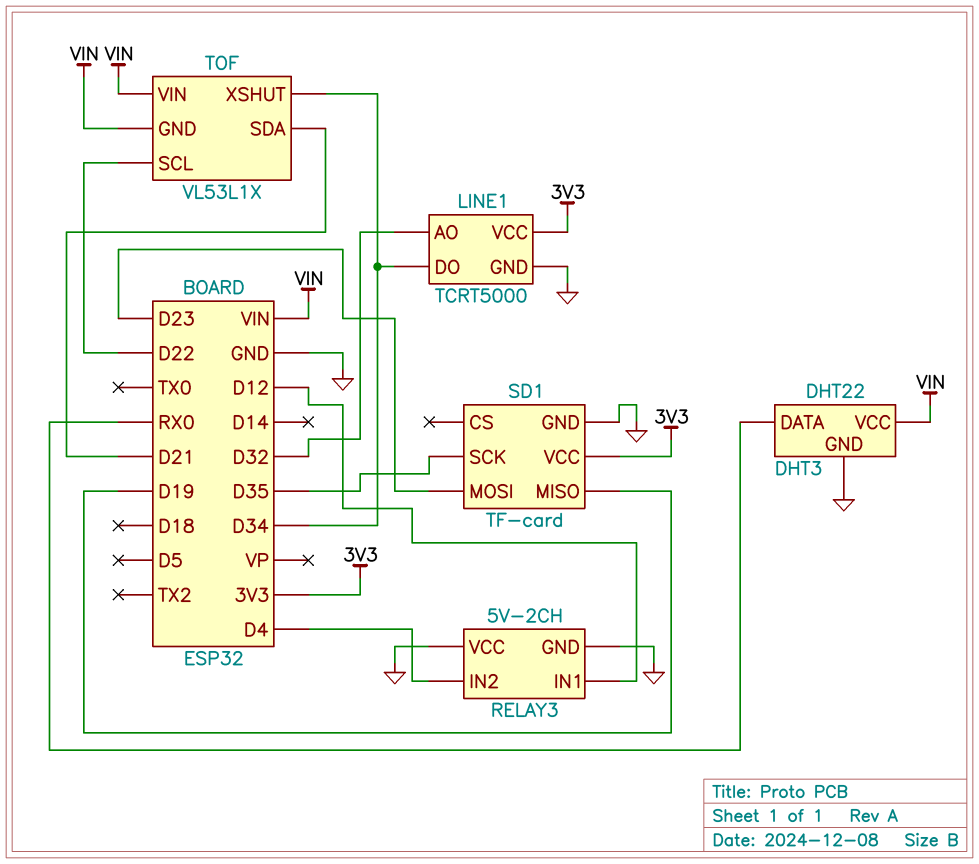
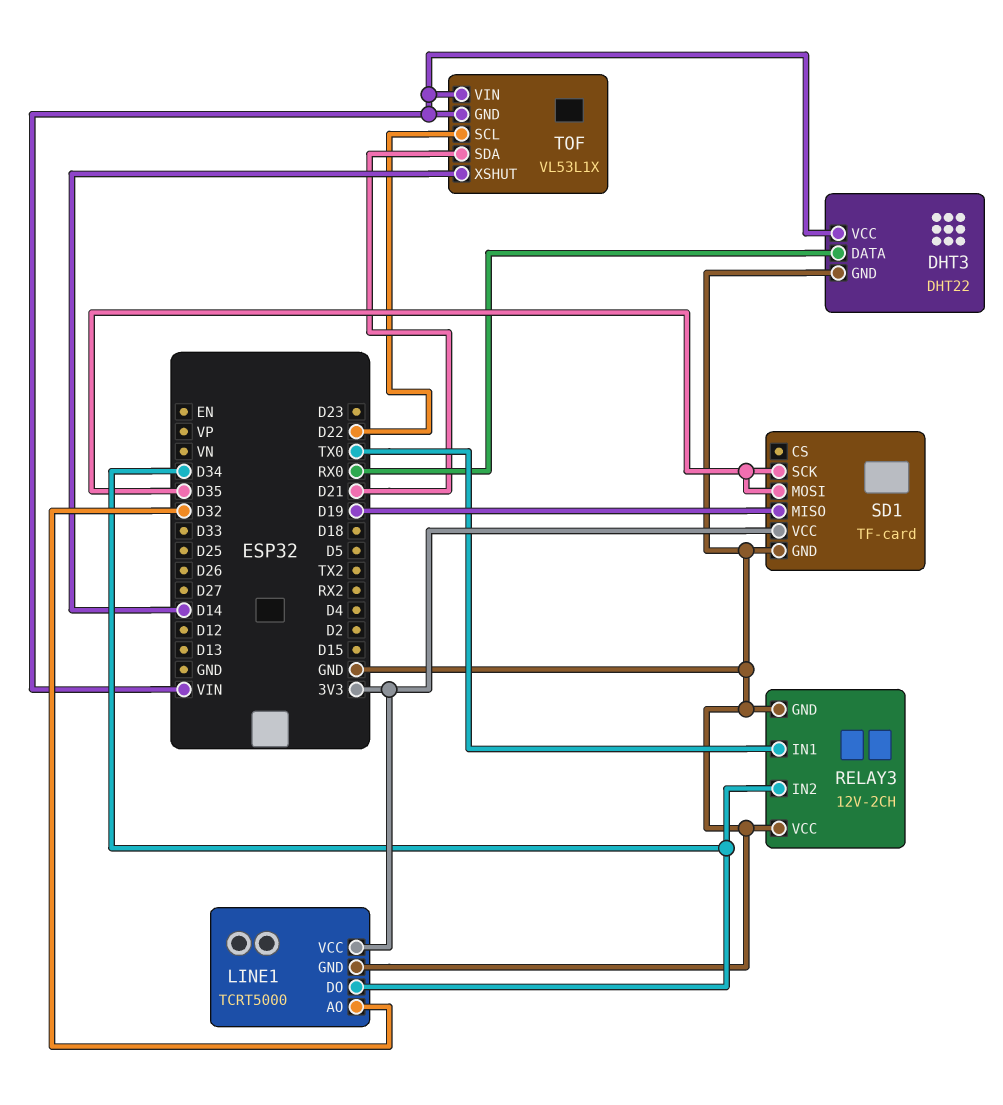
RELAY3: 5V-2CH -> 12V-2CH
RELAY3 pin IN1: D12 -> TX0
RELAY3 pin IN2: D4 -> D34
SD1 pin MOSI: D23 -> D35
TOF pin XSHUT: D34 -> D14

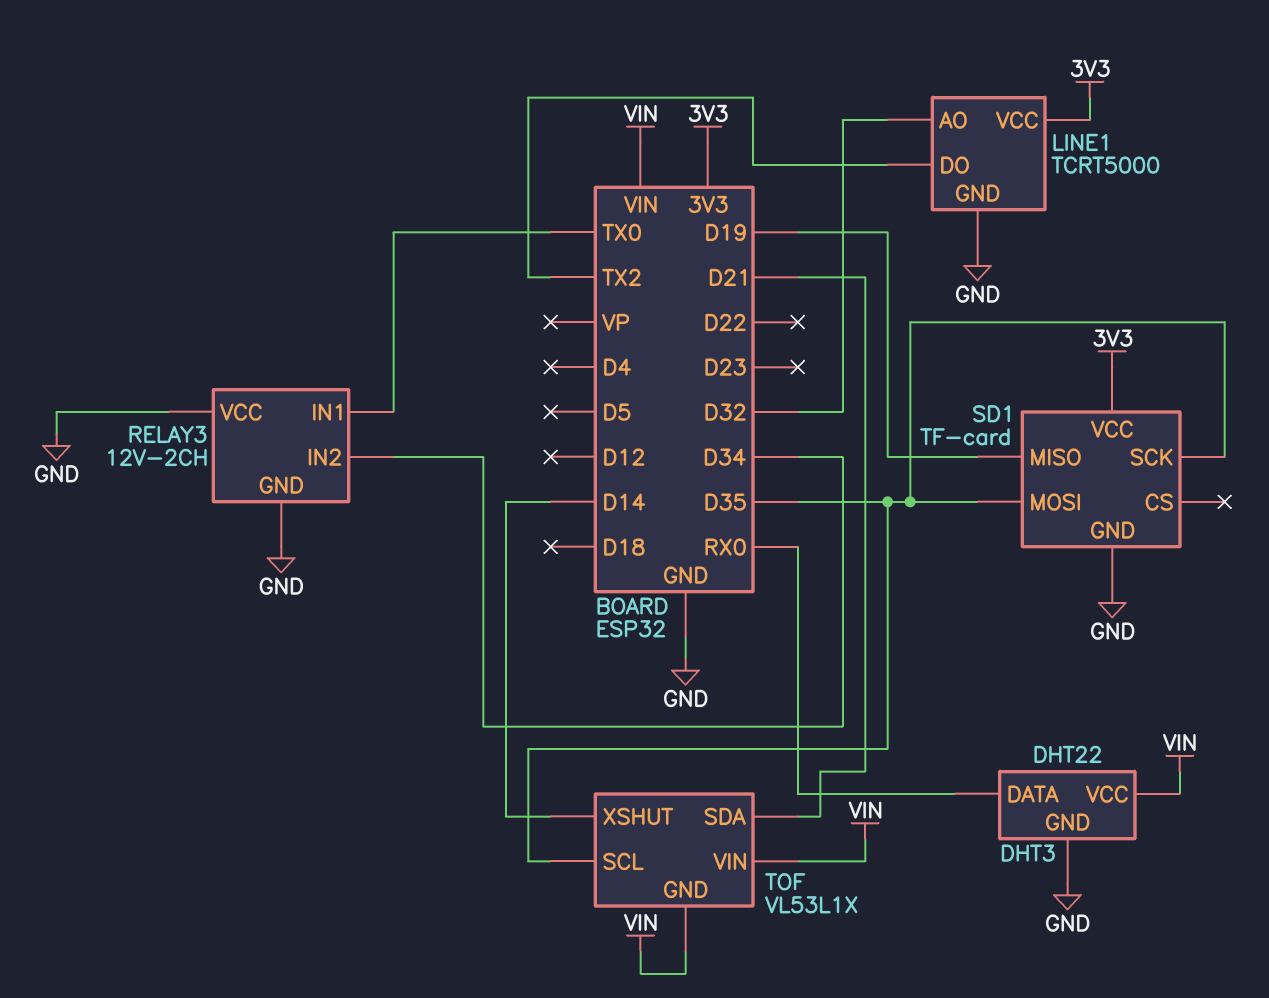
LINE1 pin DO: D34 -> TX2
TOF pin SCL: D22 -> D35

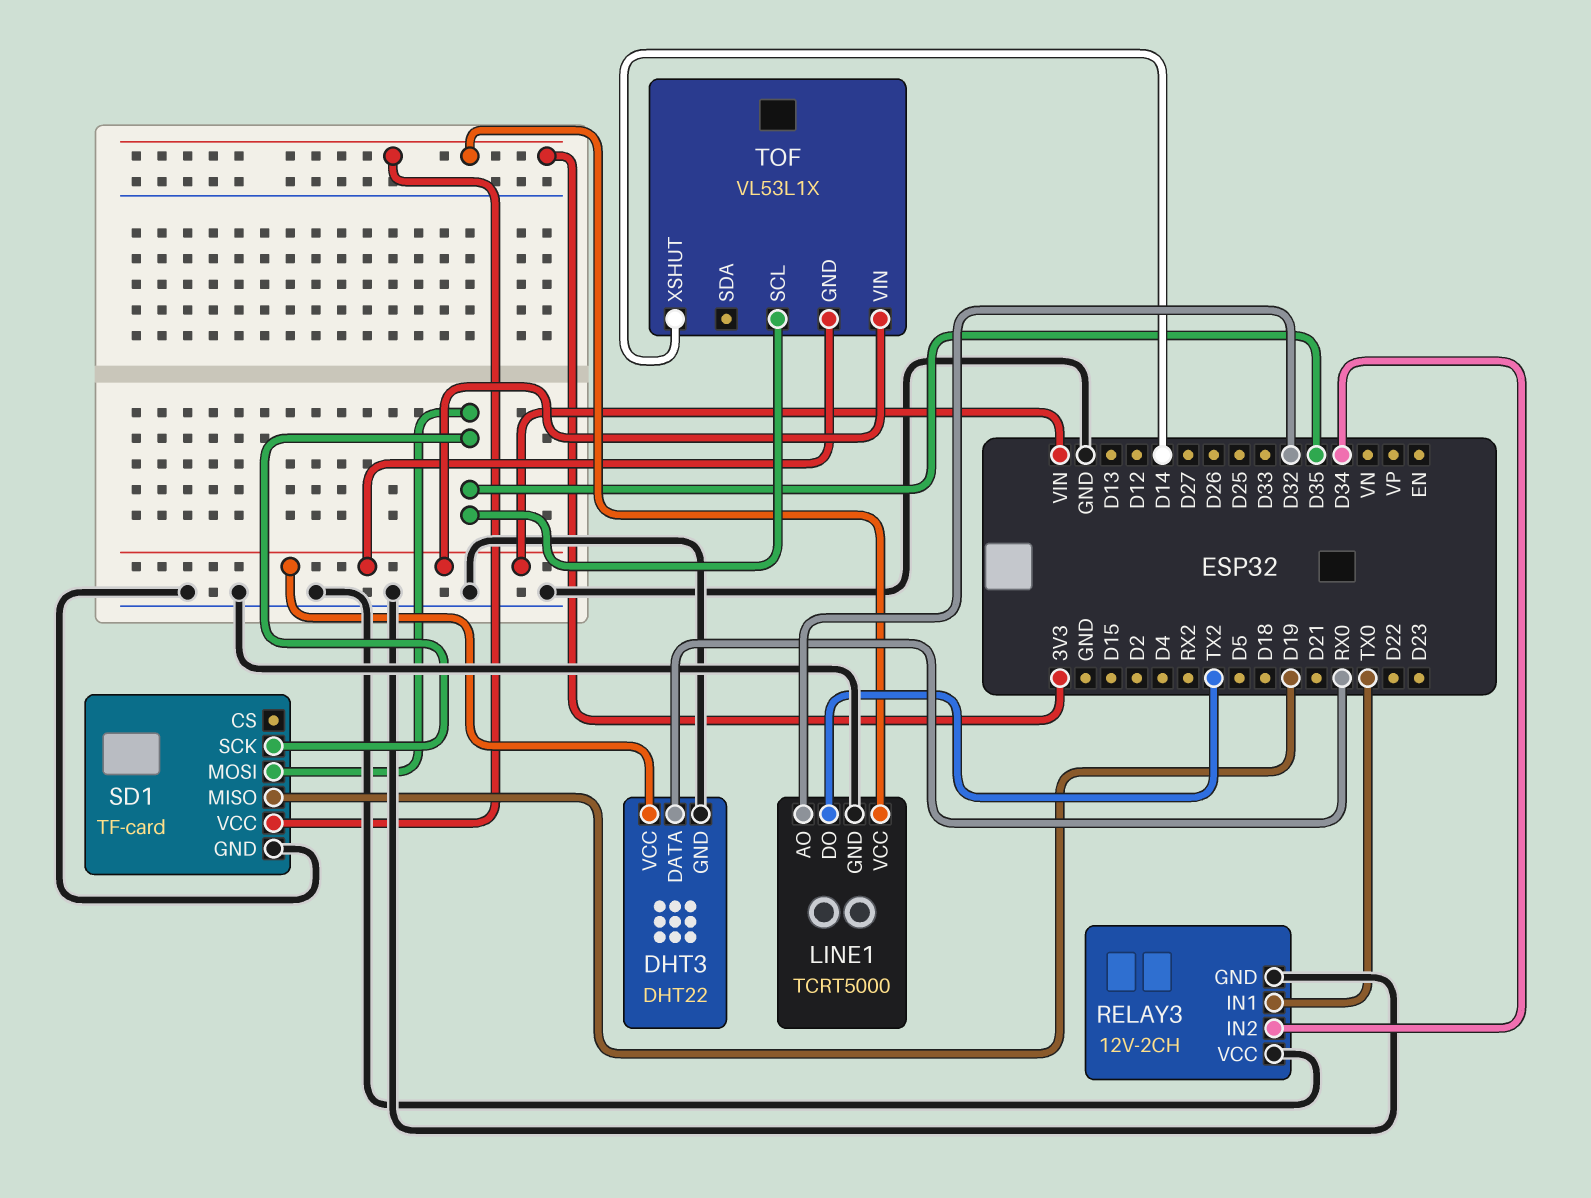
TOF pin SDA: D21 -> none

